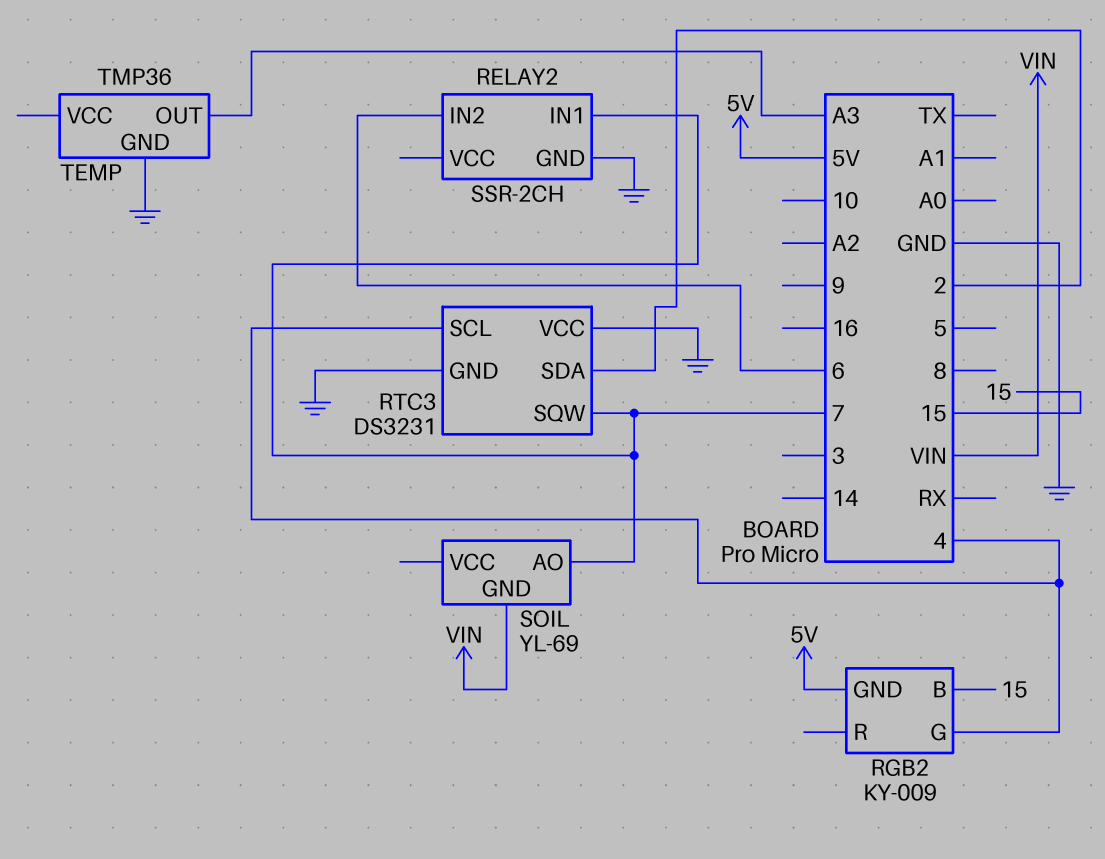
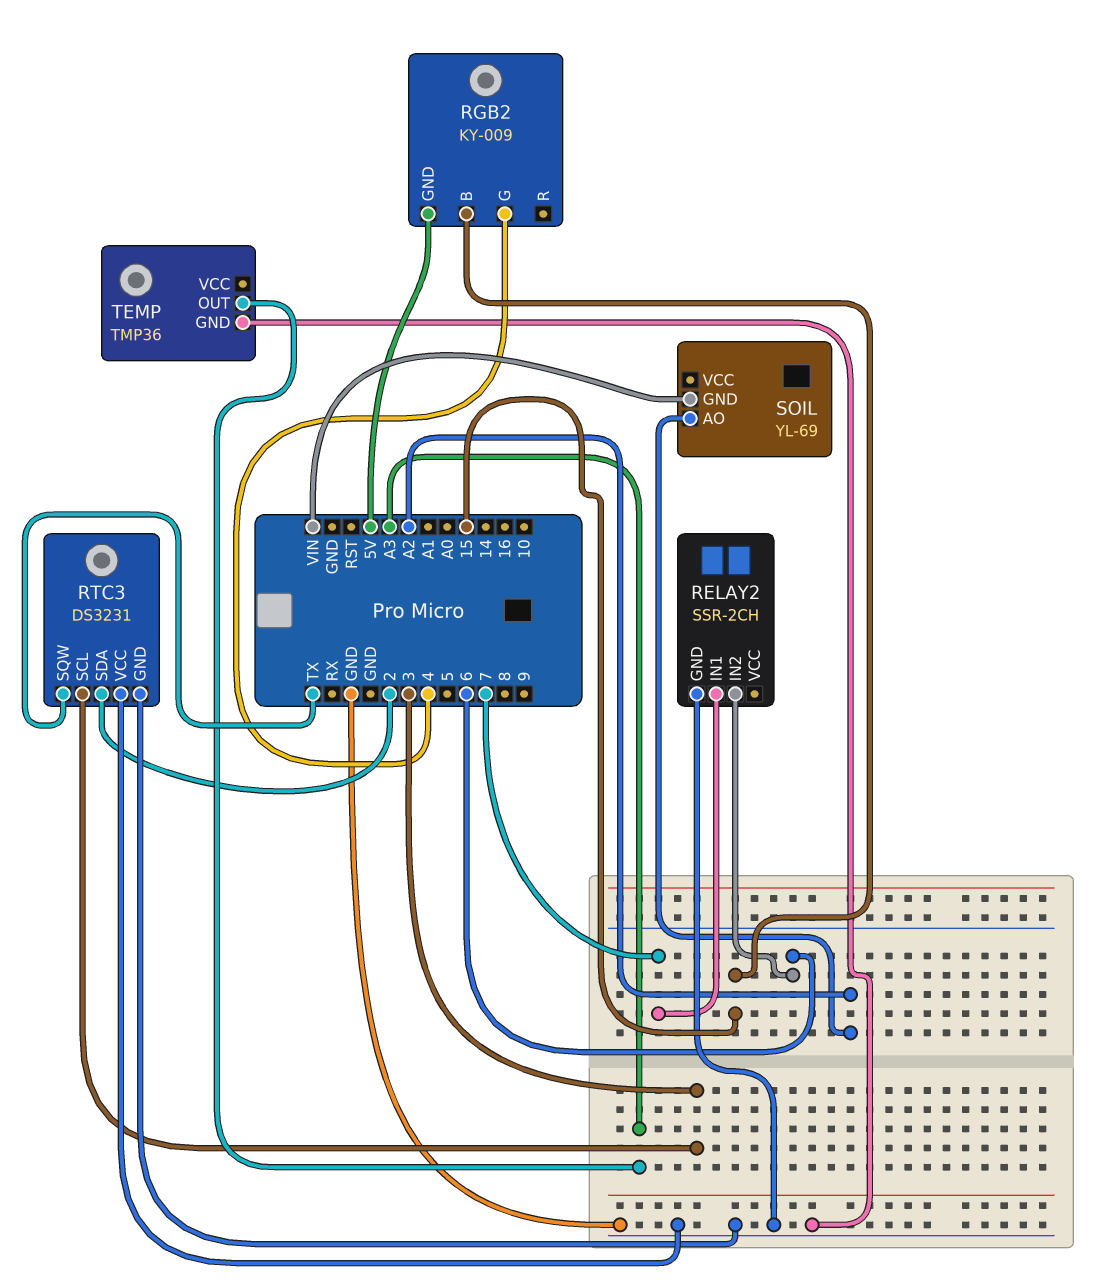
RTC3 pin SCL: 4 -> 3
RTC3 pin SQW: 7 -> TX
SOIL pin AO: 7 -> A2

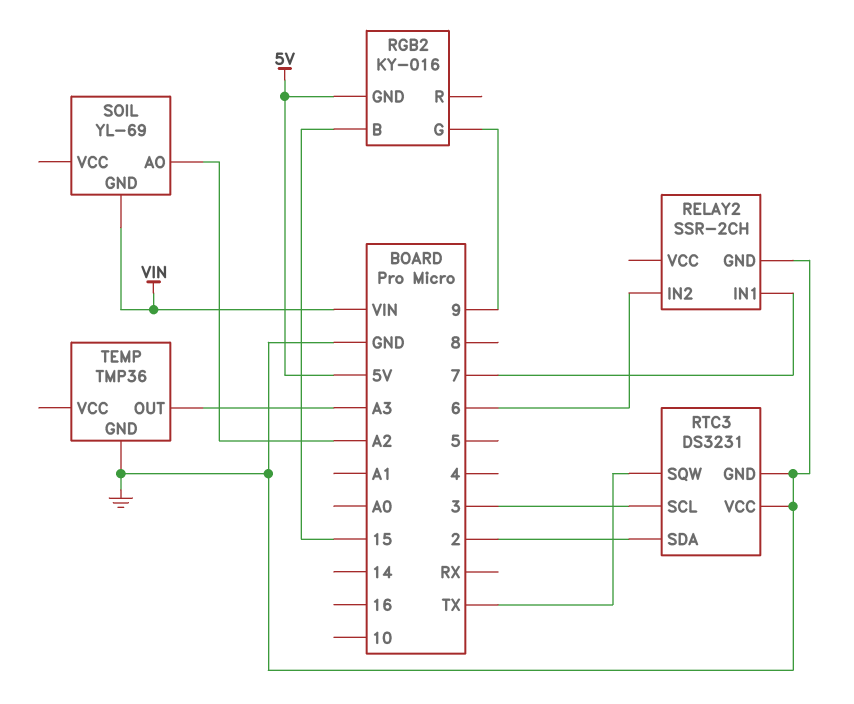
RGB2: KY-009 -> KY-016
RGB2 pin G: 4 -> 9

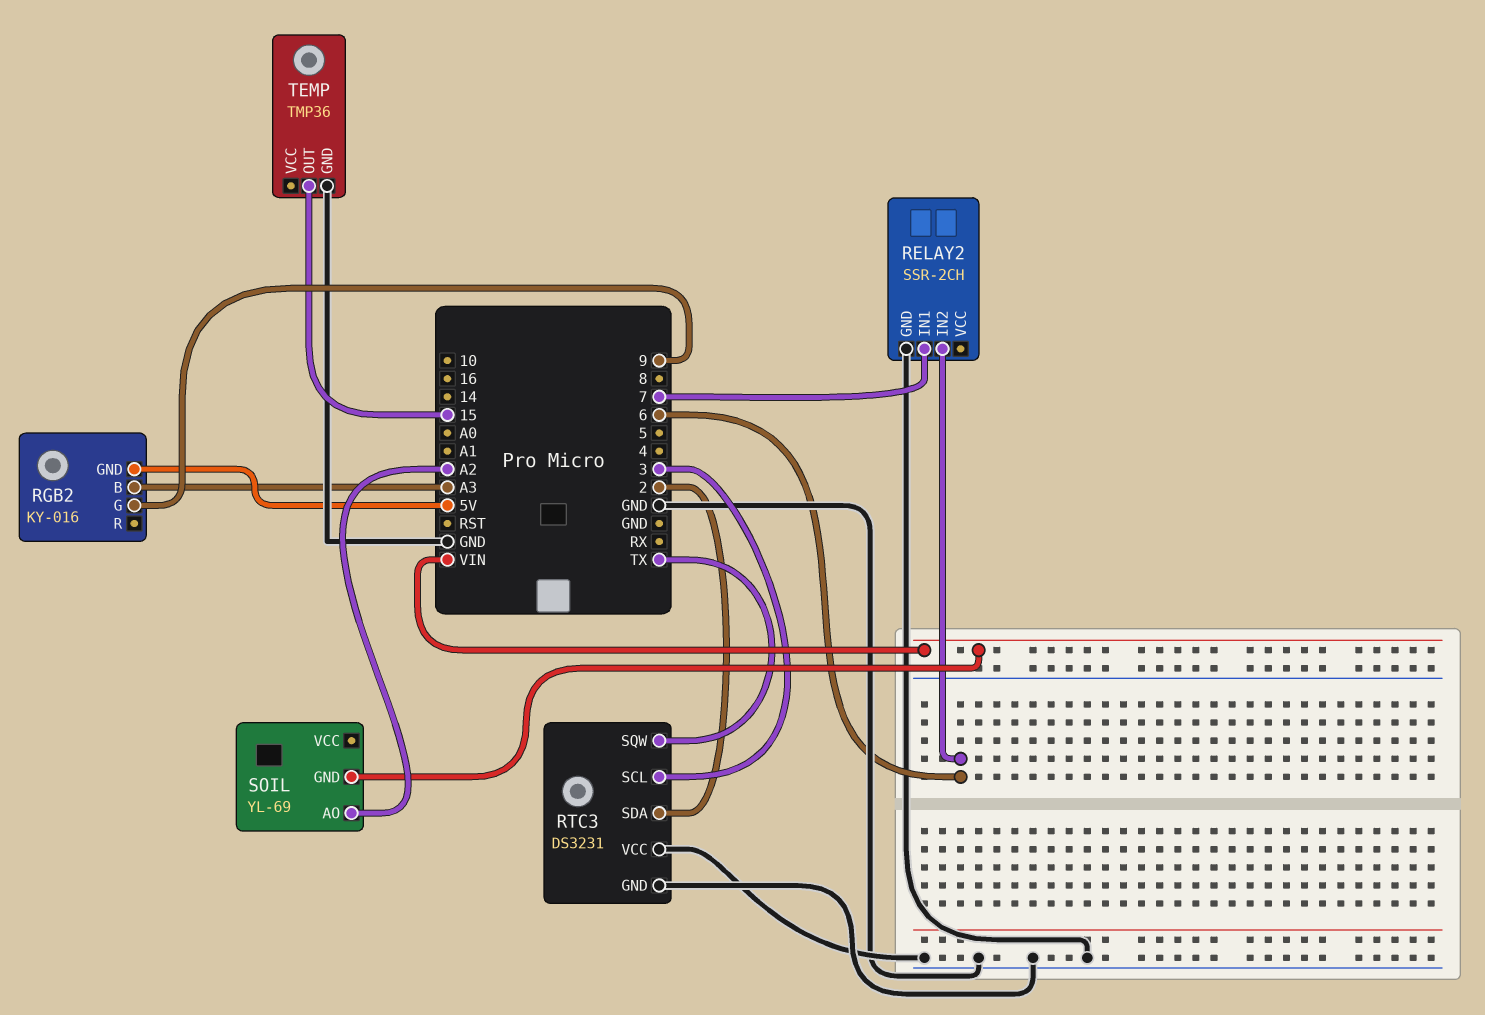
RGB2 pin B: 15 -> A3
TEMP pin OUT: A3 -> 15

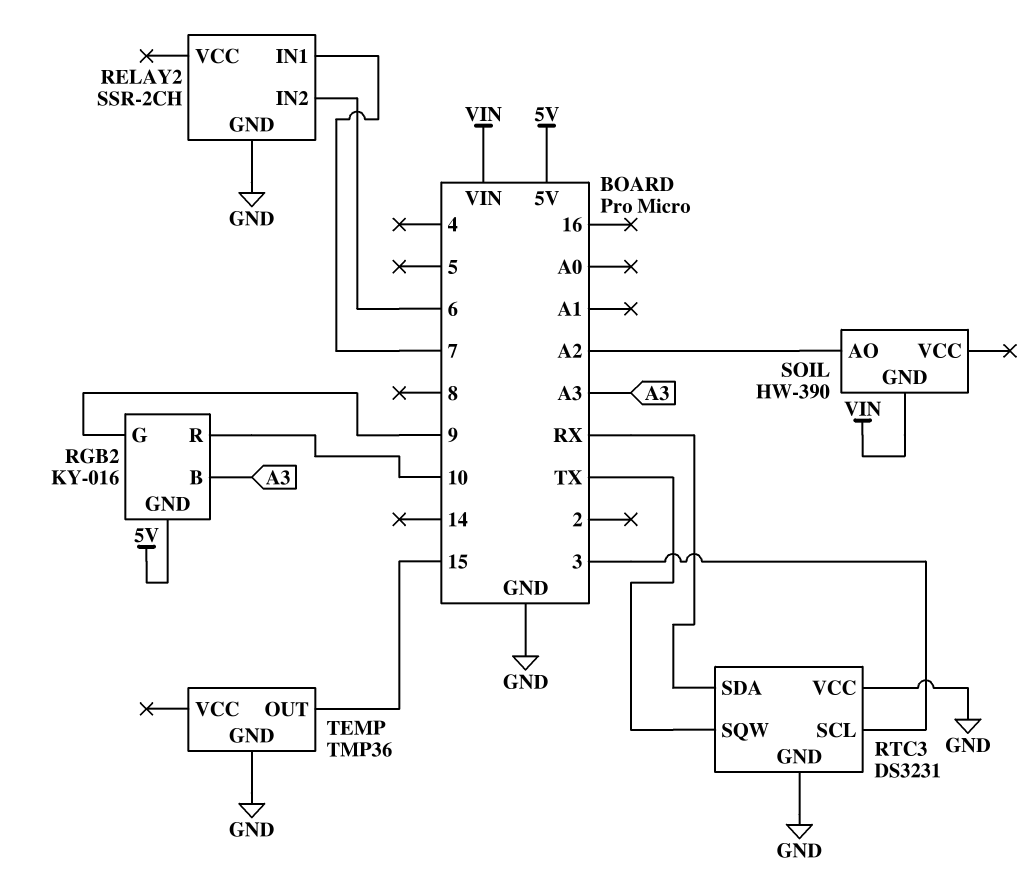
RGB2 pin R: none -> 10
RTC3 pin SDA: 2 -> RX
SOIL: YL-69 -> HW-390

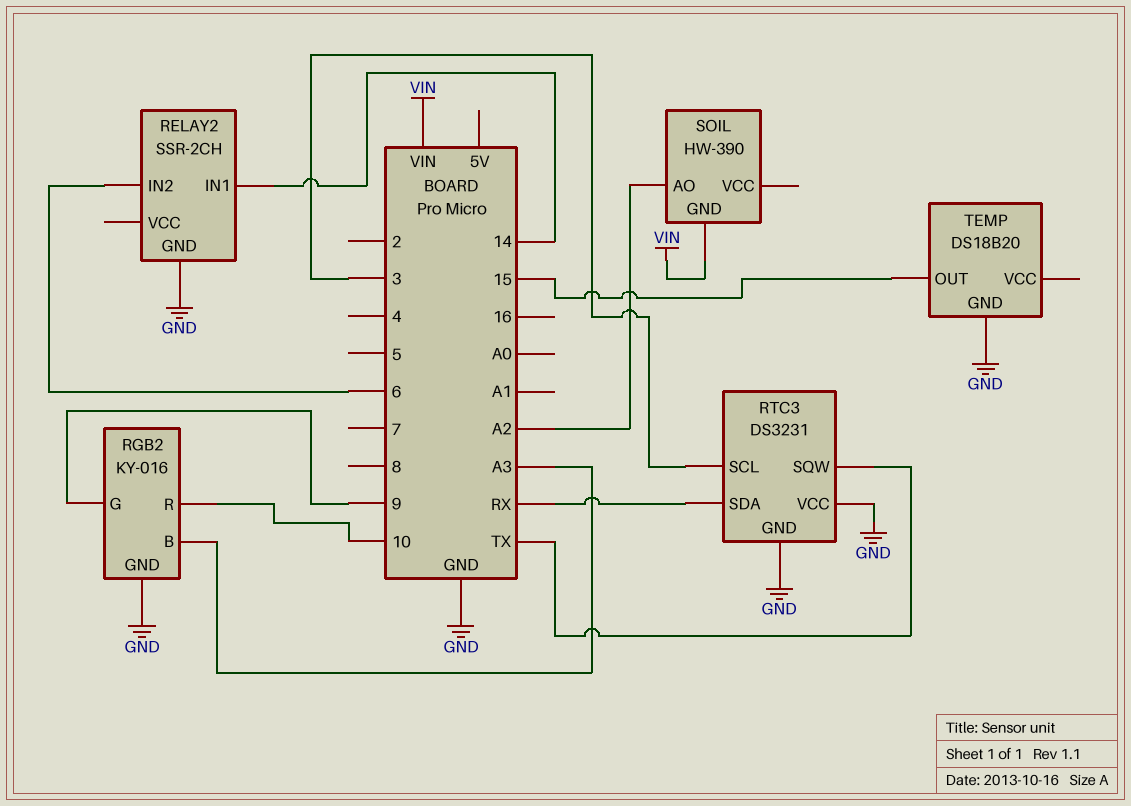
RELAY2 pin IN1: 7 -> 14
RGB2 pin GND: 5V -> GND
TEMP: TMP36 -> DS18B20

